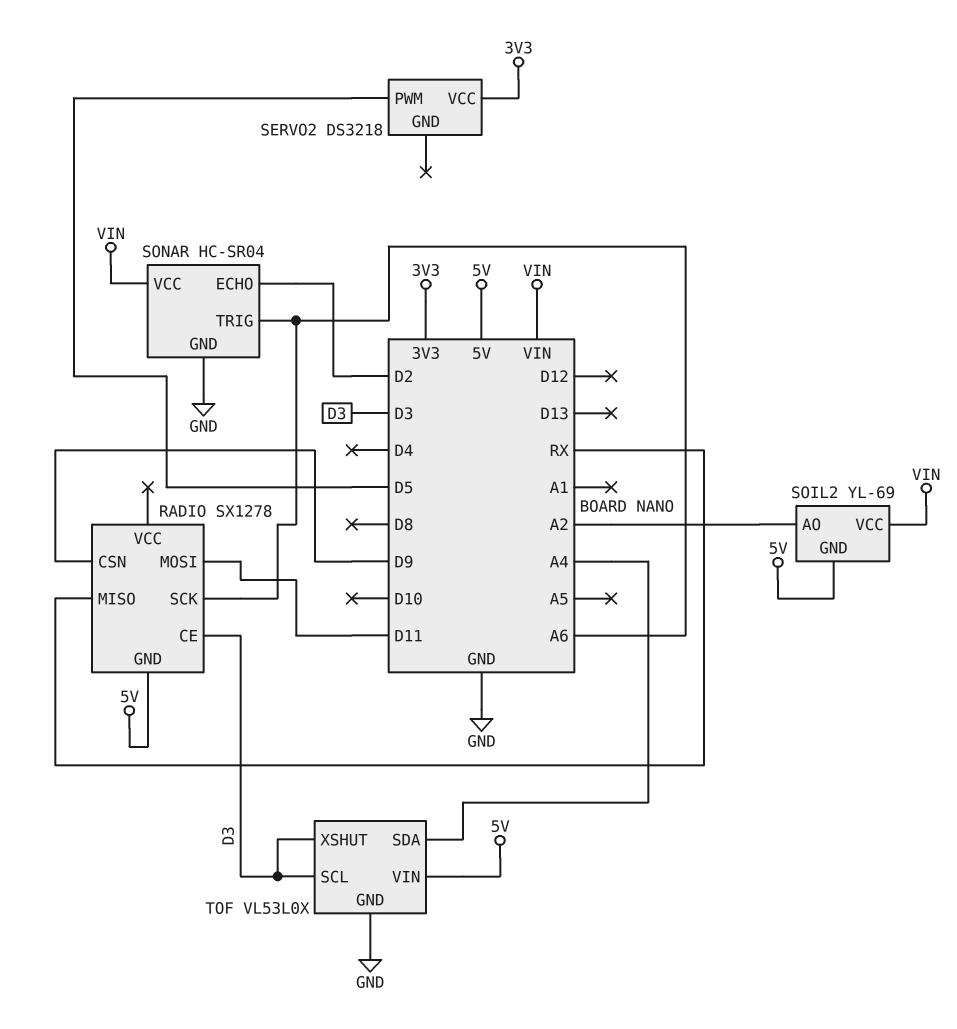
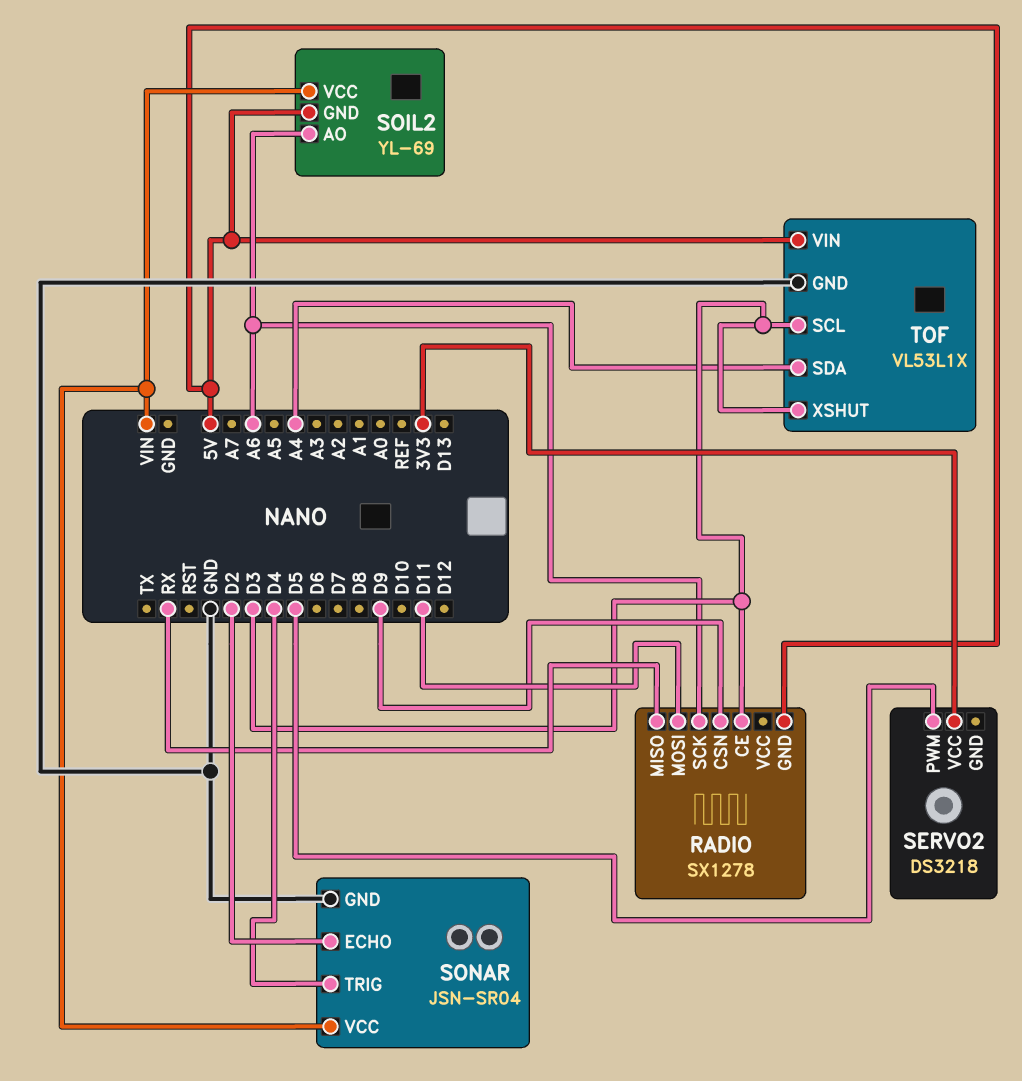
SOIL2 pin AO: A2 -> A6
SONAR: HC-SR04 -> JSN-SR04
SONAR pin TRIG: A6 -> D4
TOF: VL53L0X -> VL53L1X

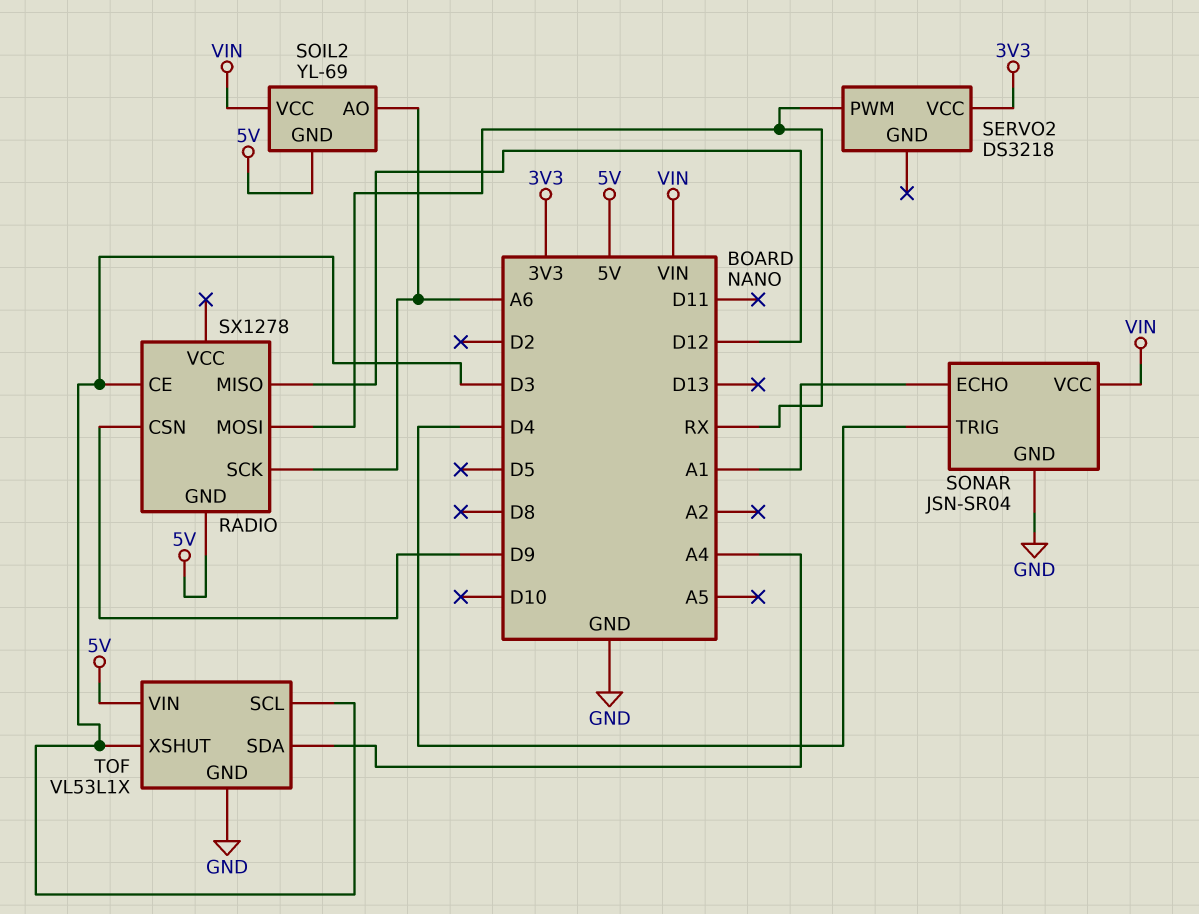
RADIO pin MISO: RX -> D12
RADIO pin MOSI: D11 -> RX
SERVO2 pin PWM: D5 -> RX
SONAR pin ECHO: D2 -> A1

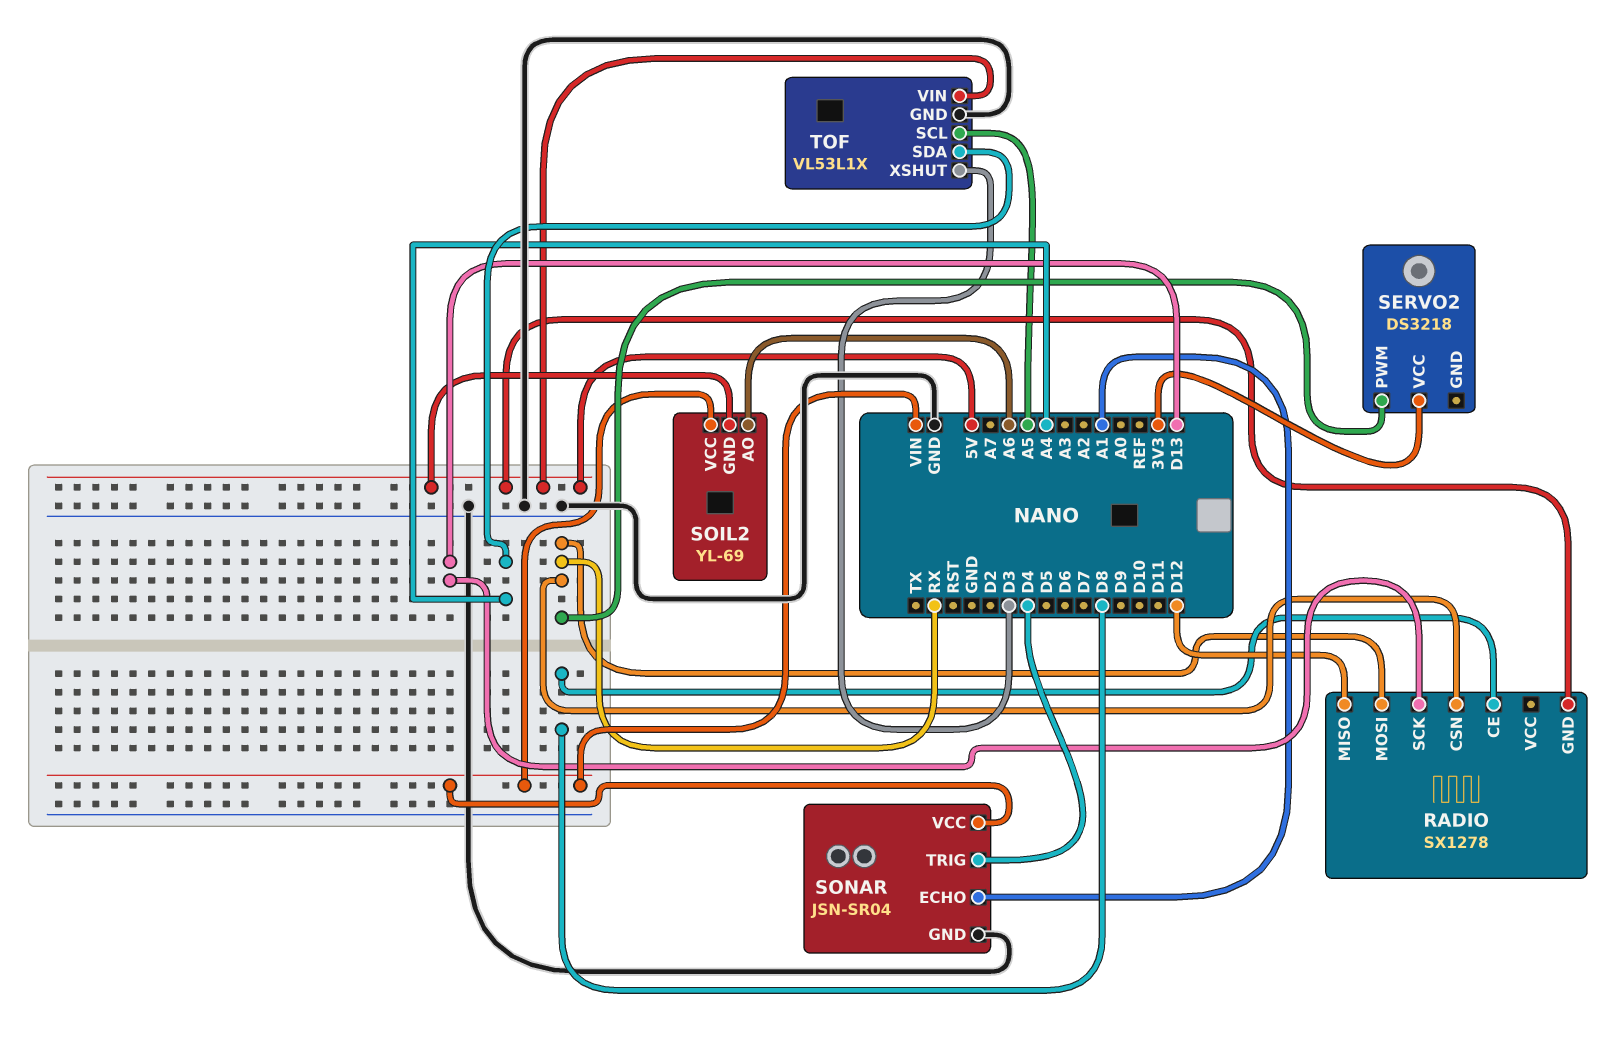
RADIO pin CE: D3 -> D8
RADIO pin CSN: D9 -> RX
RADIO pin SCK: A6 -> D13
TOF pin SCL: D3 -> A5

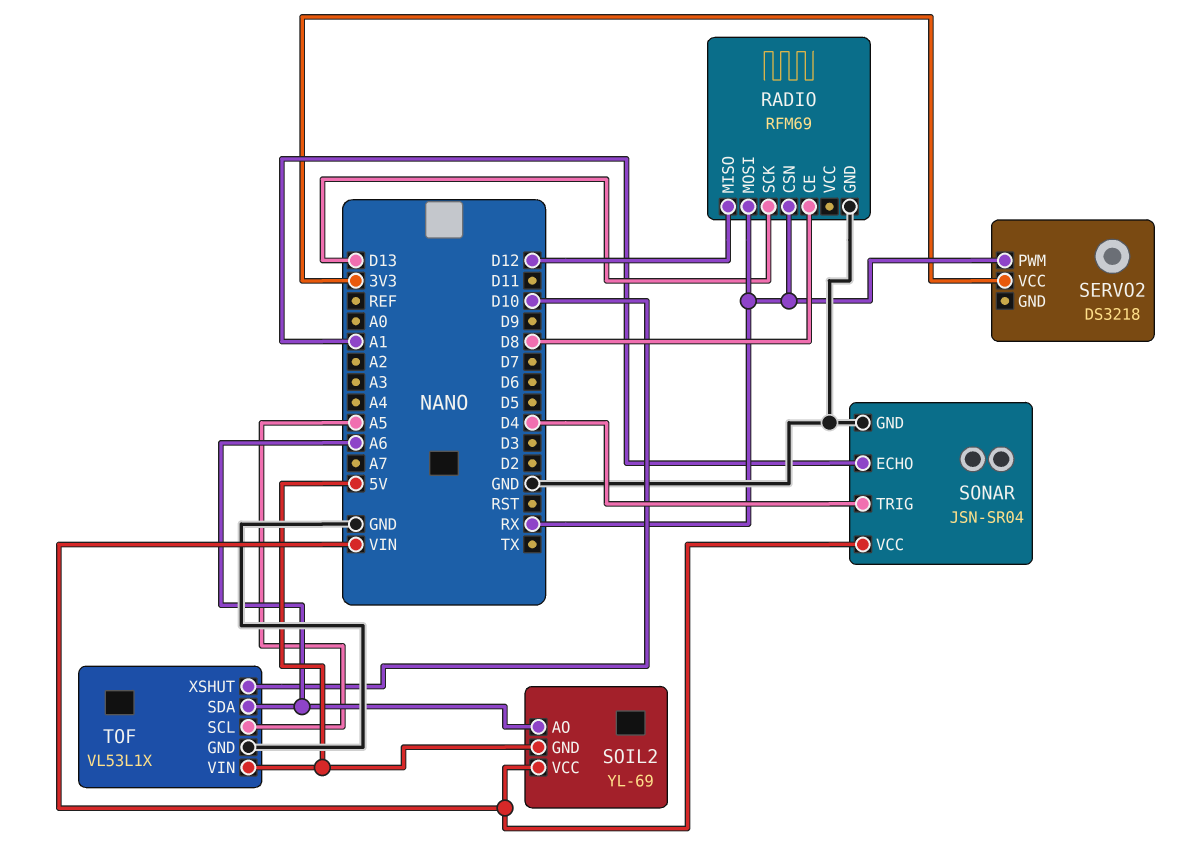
RADIO: SX1278 -> RFM69
RADIO pin GND: 5V -> GND
TOF pin SDA: A4 -> A6
TOF pin XSHUT: D3 -> D10

